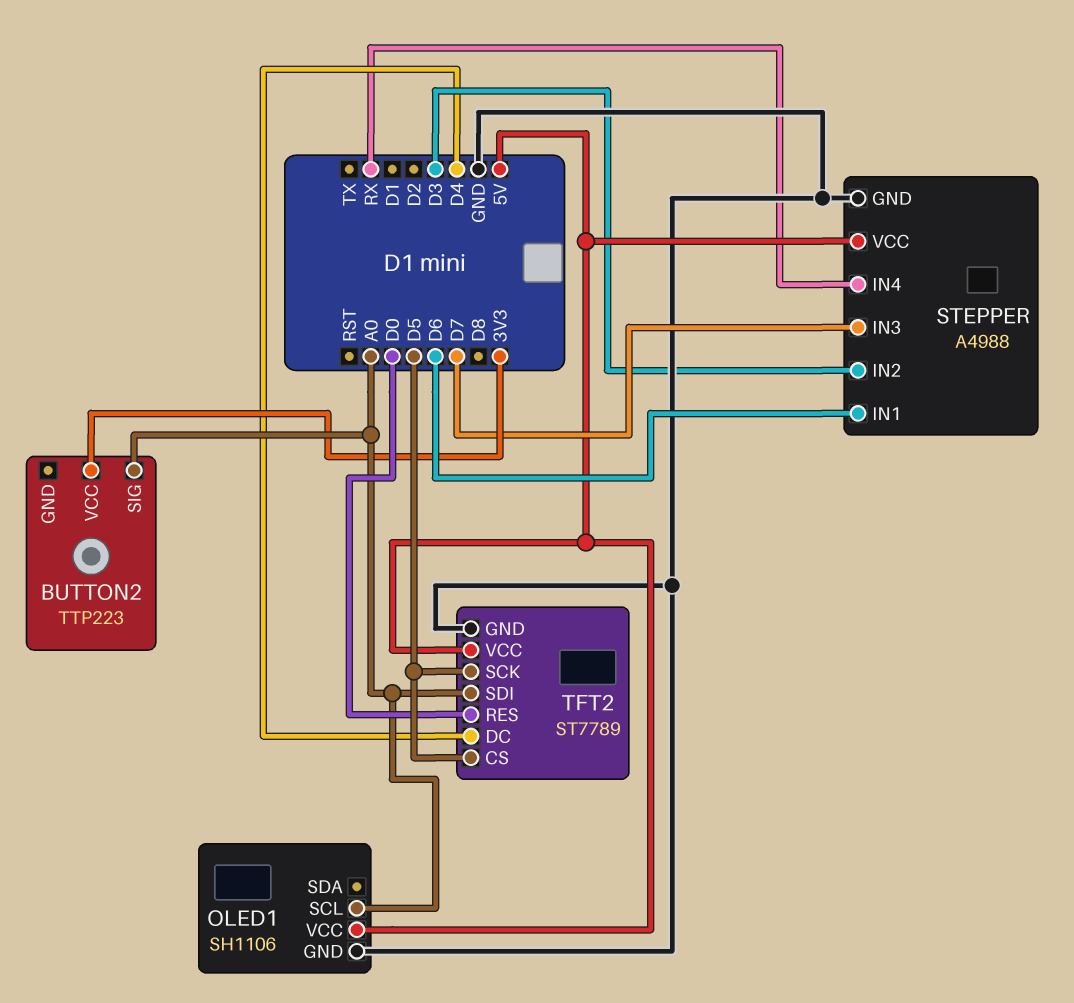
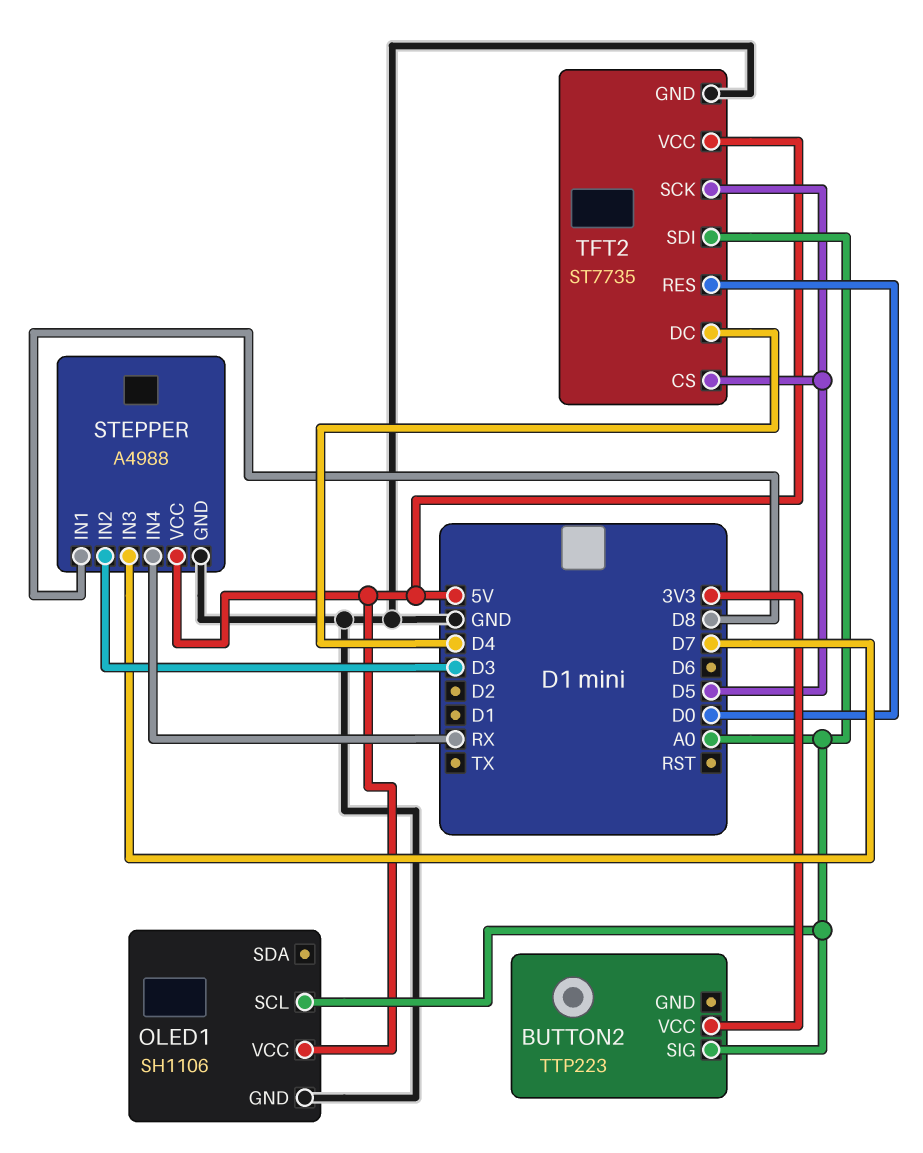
STEPPER pin IN1: D6 -> D8
TFT2: ST7789 -> ST7735

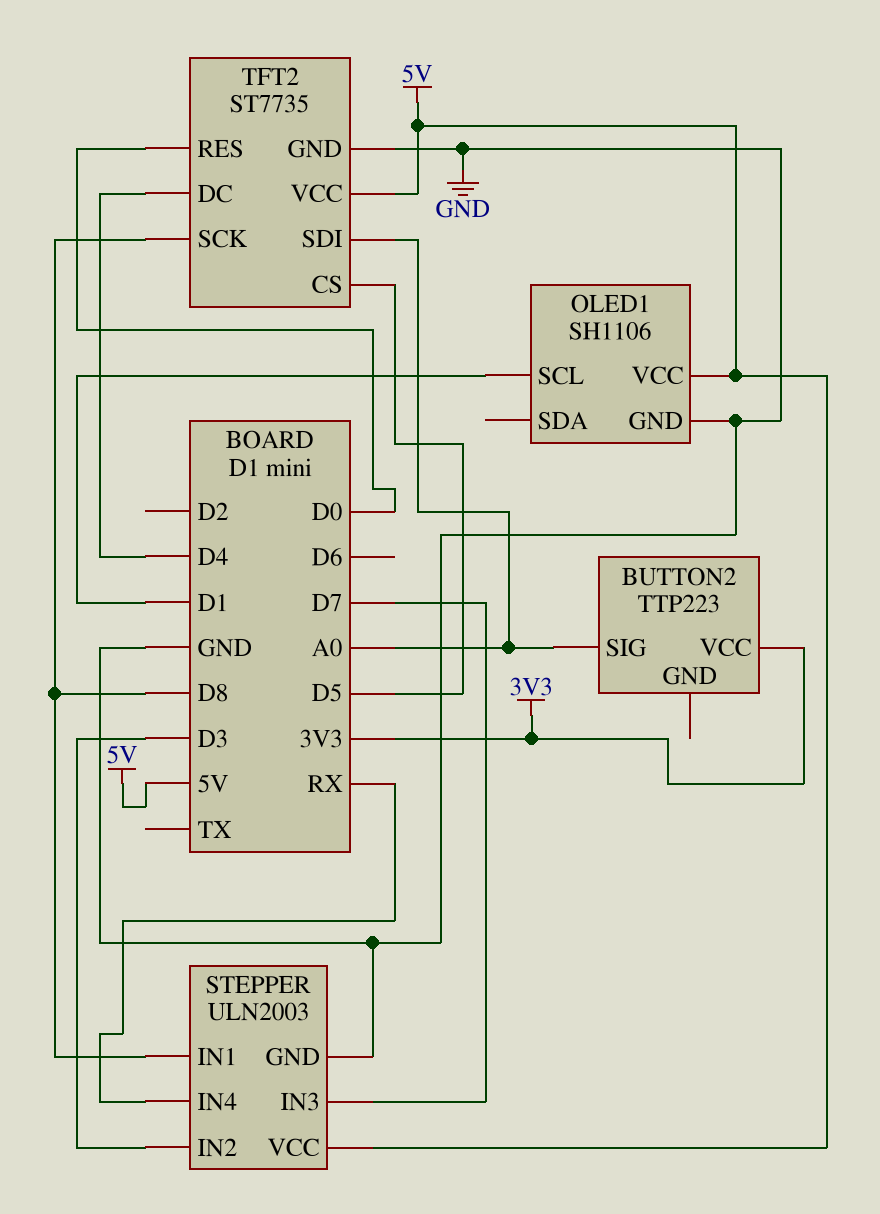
OLED1 pin SCL: A0 -> D1
STEPPER: A4988 -> ULN2003
TFT2 pin SCK: D5 -> D8

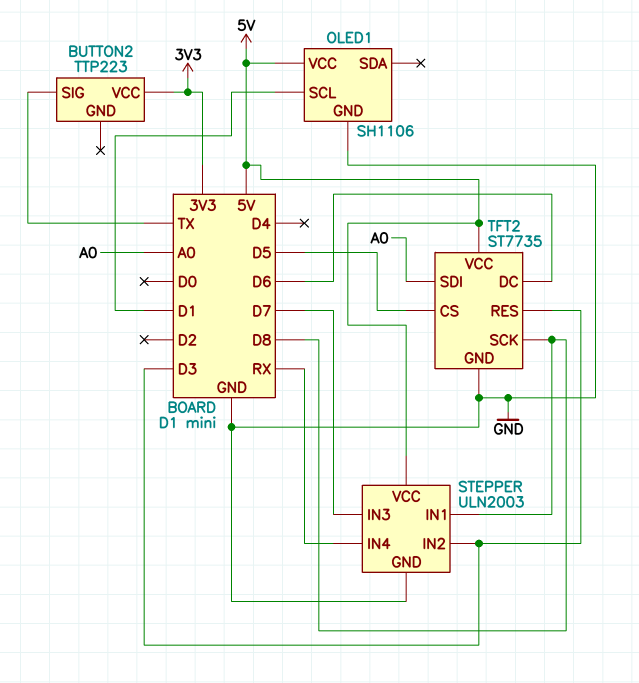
BUTTON2 pin SIG: A0 -> TX
TFT2 pin DC: D4 -> D6
TFT2 pin RES: D0 -> D3

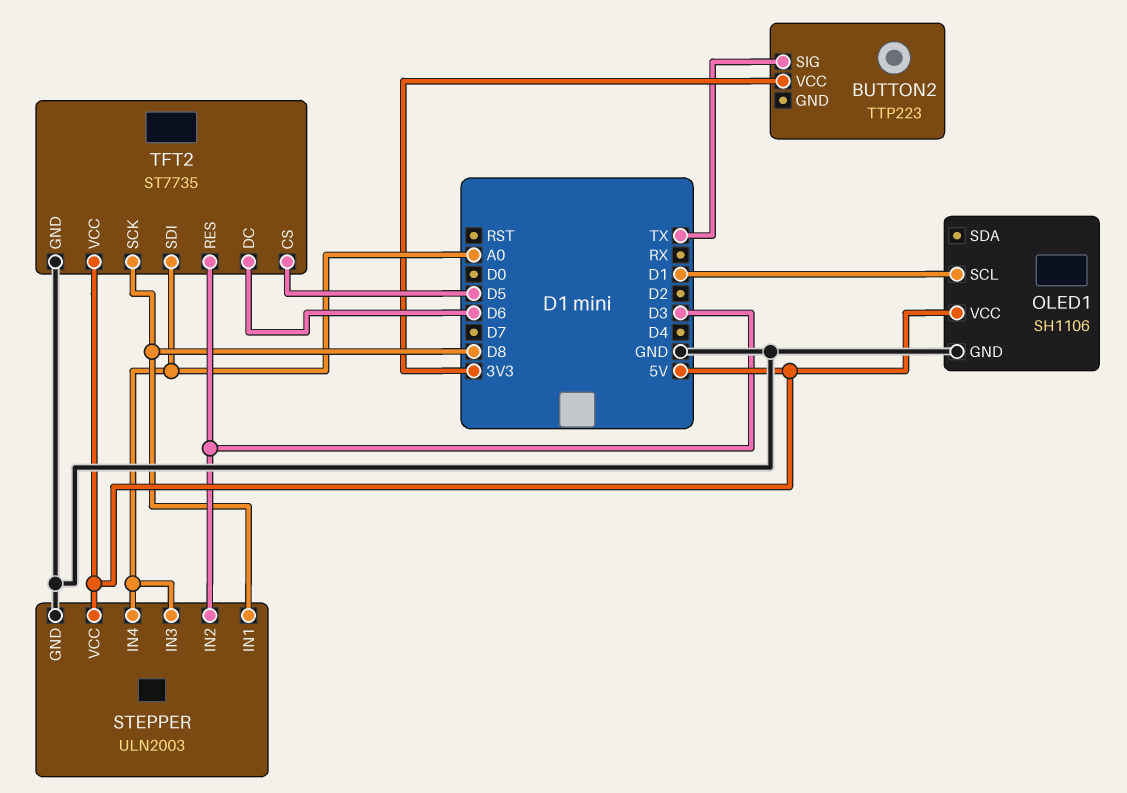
STEPPER pin IN3: D7 -> A0
STEPPER pin IN4: RX -> A0

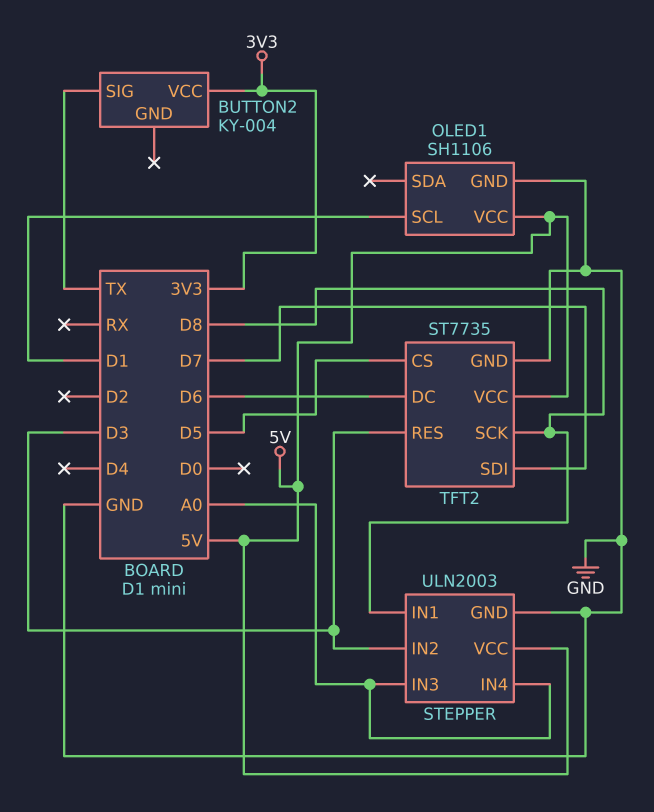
BUTTON2: TTP223 -> KY-004
TFT2 pin SDI: A0 -> D7

